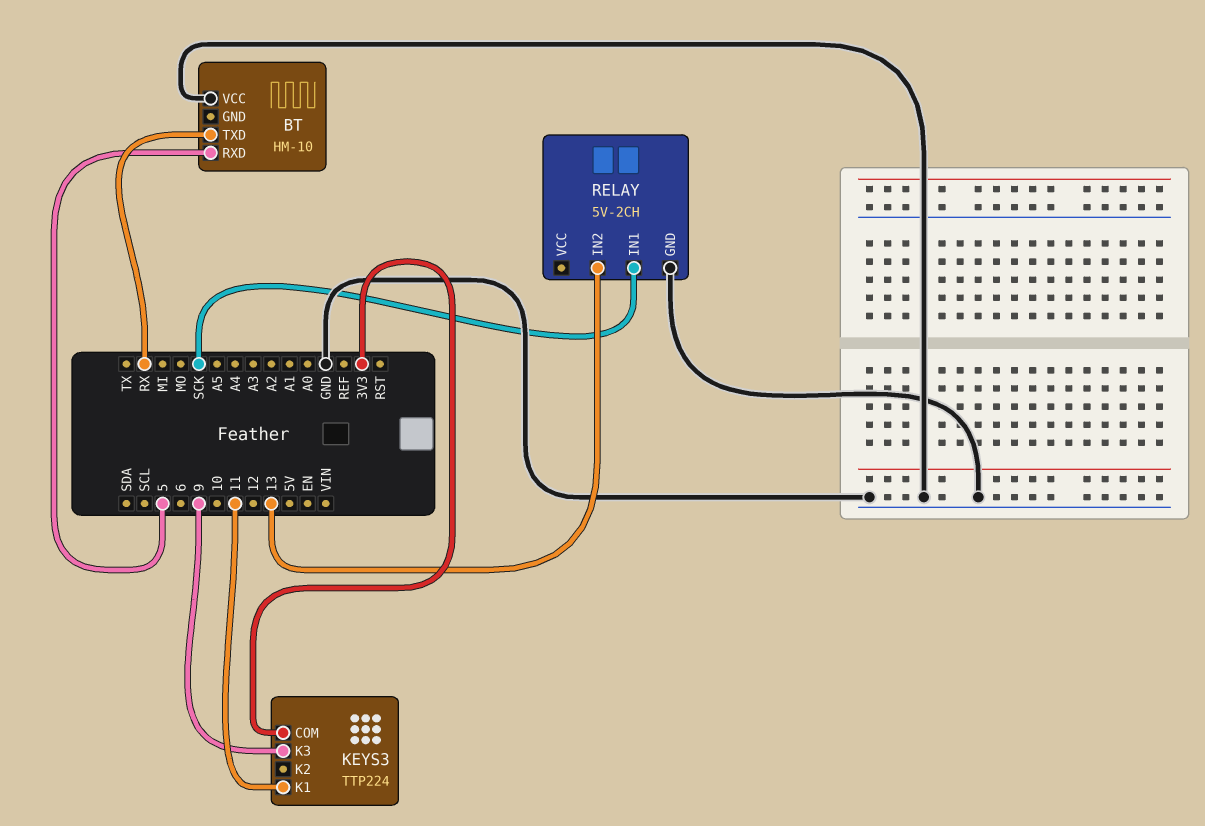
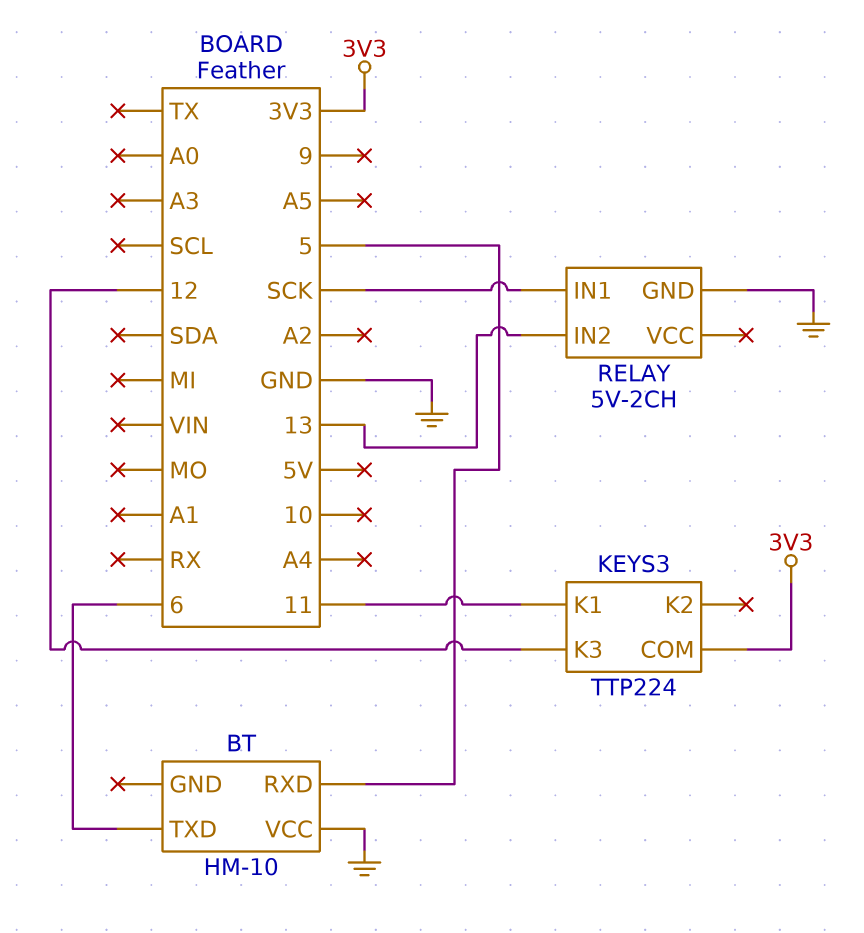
BT pin TXD: RX -> 6
KEYS3 pin K3: 9 -> 12

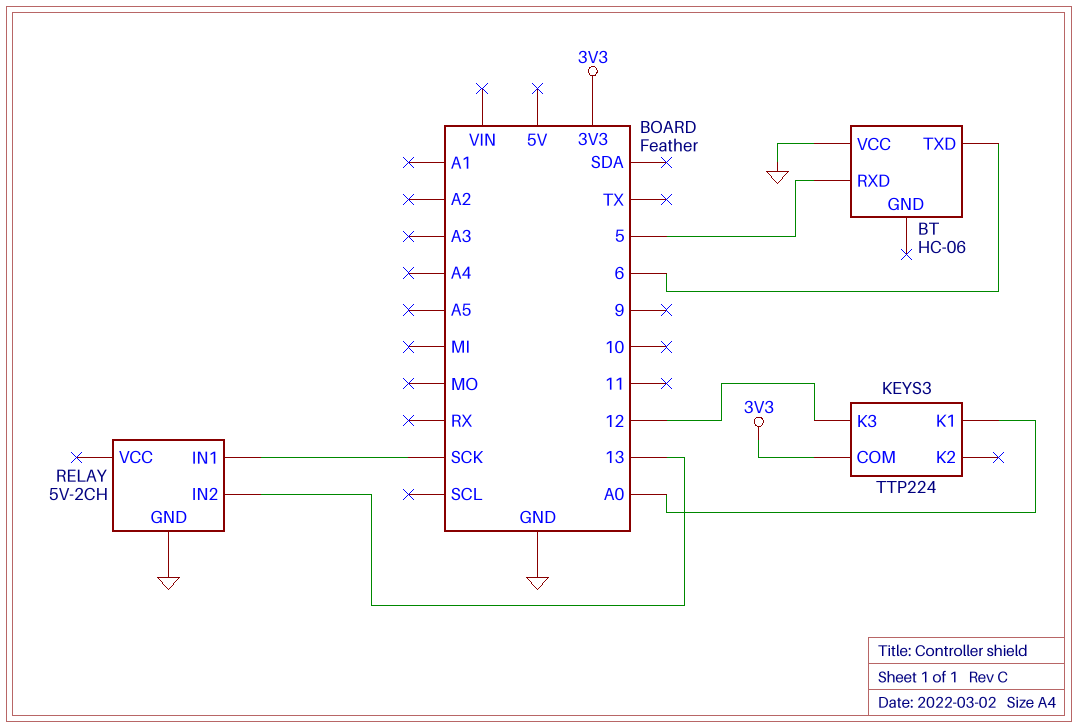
BT: HM-10 -> HC-06
KEYS3 pin K1: 11 -> A0

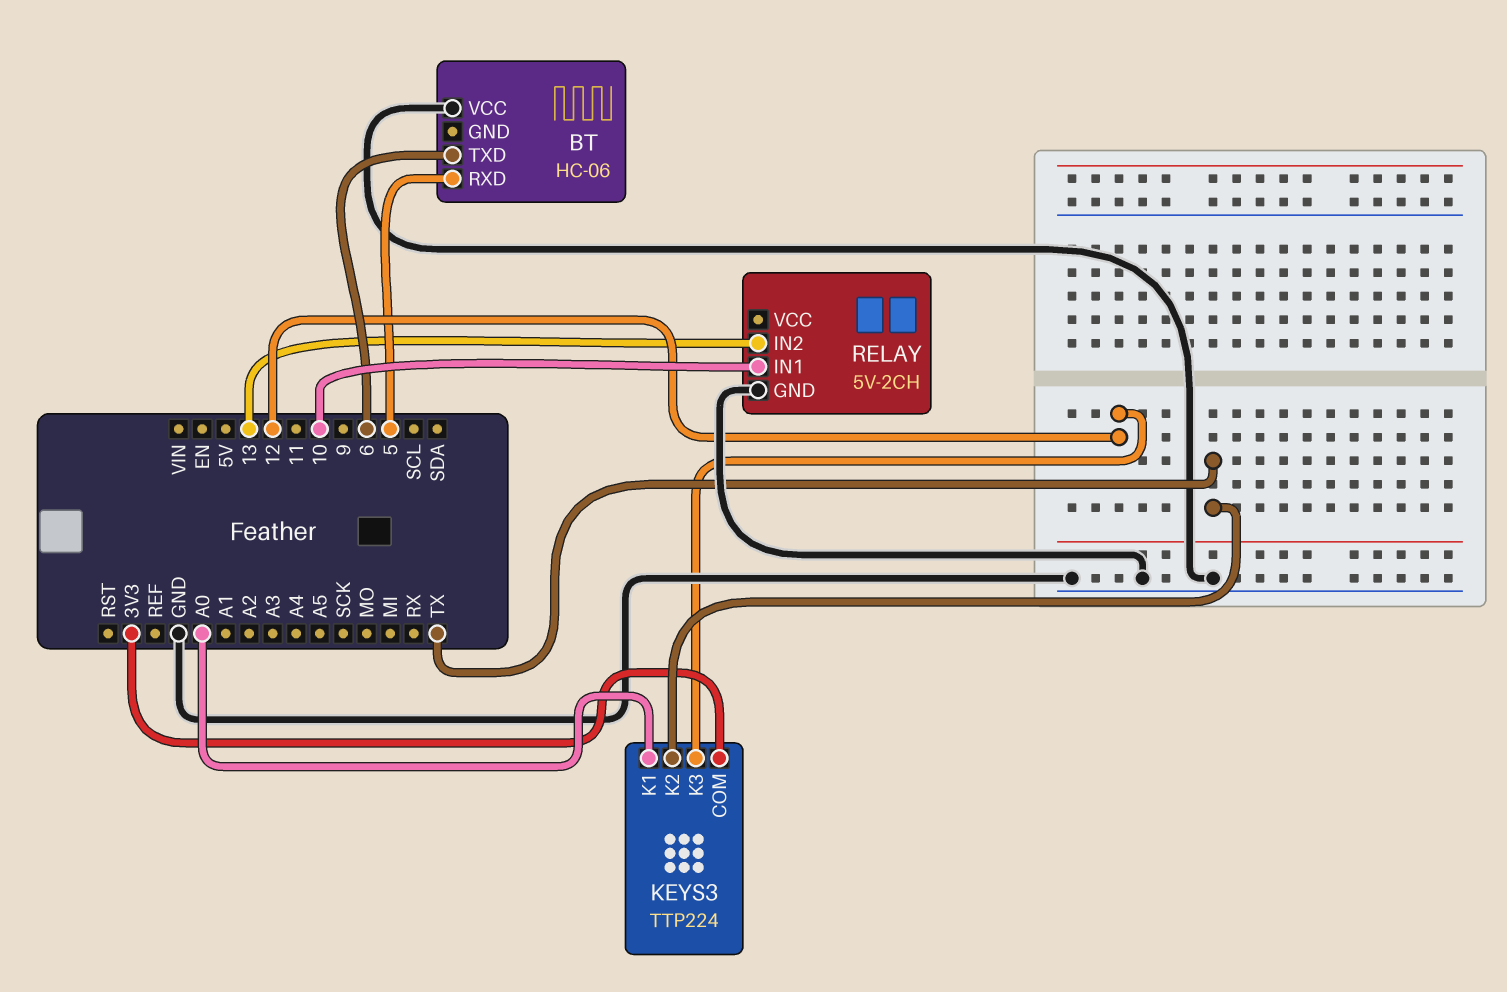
KEYS3 pin K2: none -> TX
RELAY pin IN1: SCK -> 10

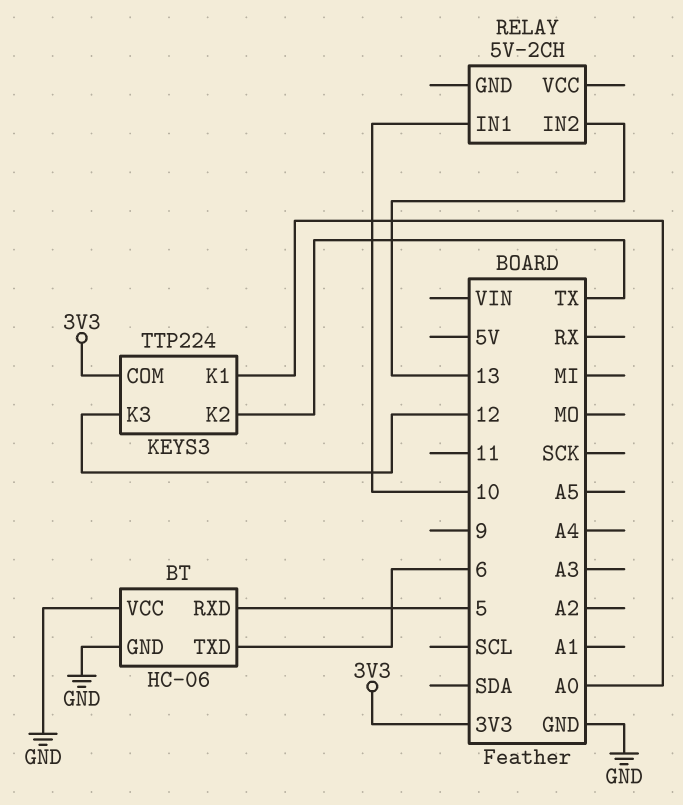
BT pin GND: none -> GND
RELAY pin GND: GND -> none

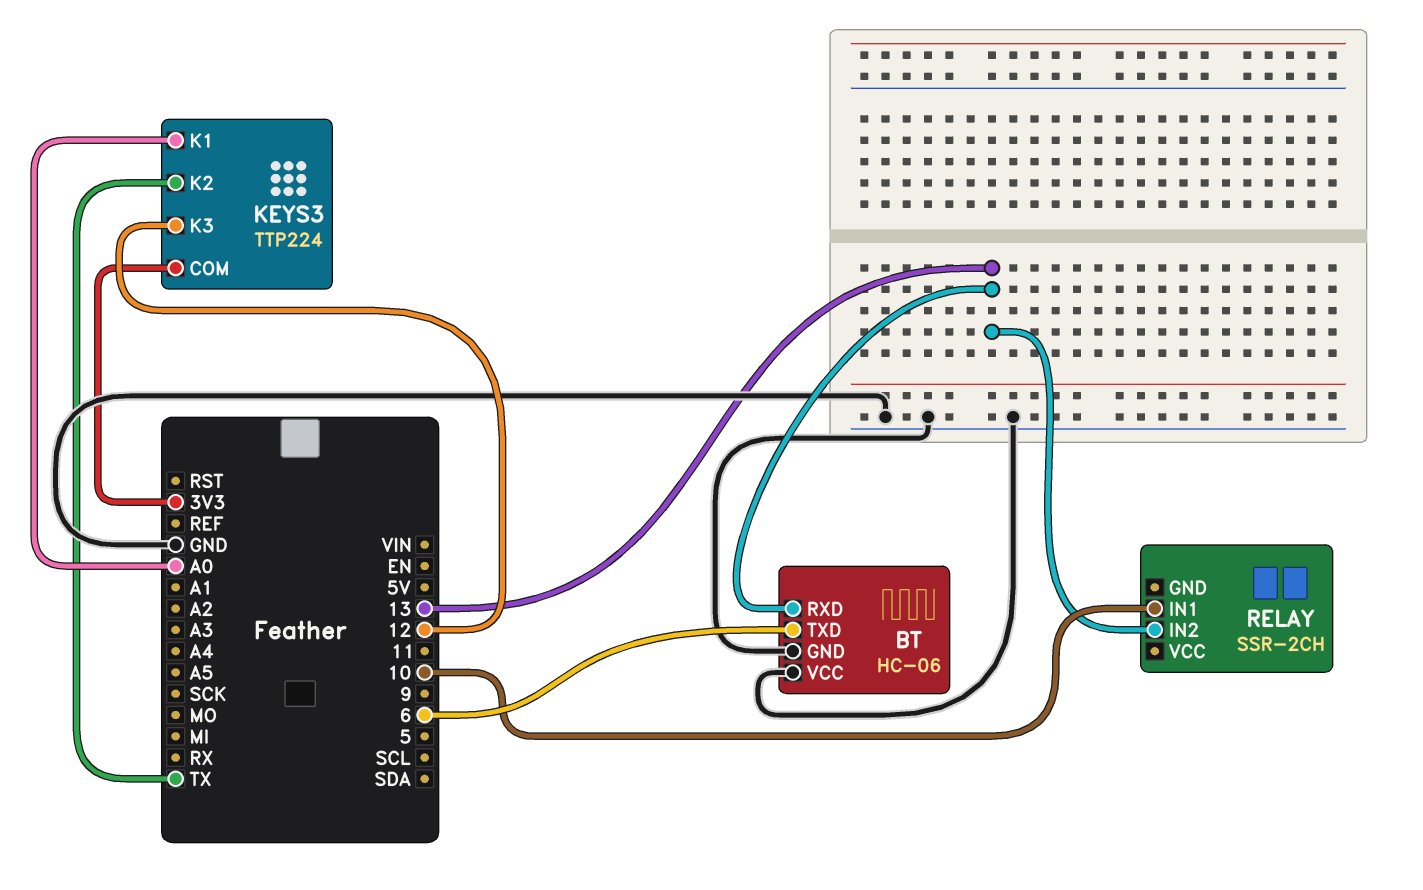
BT pin RXD: 5 -> 13
RELAY: 5V-2CH -> SSR-2CH

